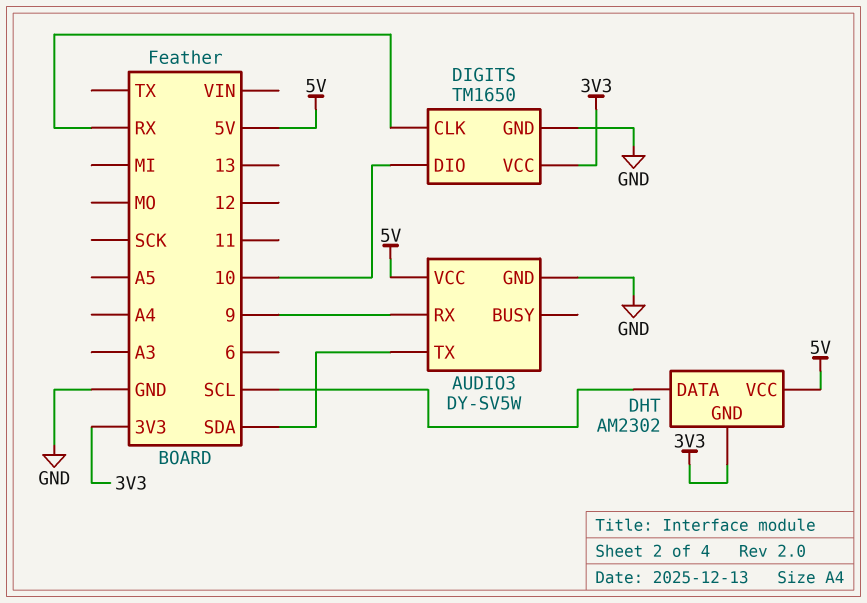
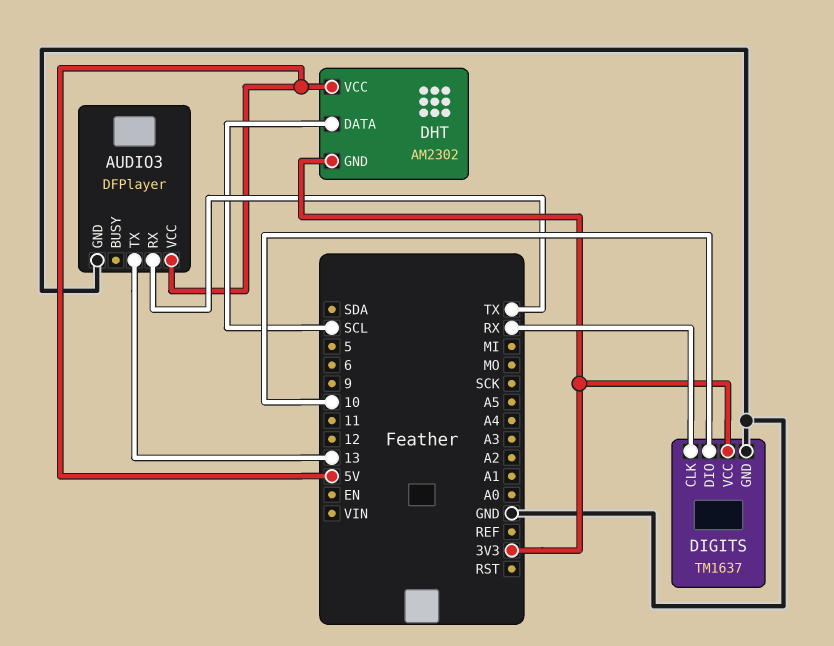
AUDIO3: DY-SV5W -> DFPlayer
AUDIO3 pin RX: 9 -> TX
AUDIO3 pin TX: SDA -> 13
DIGITS: TM1650 -> TM1637

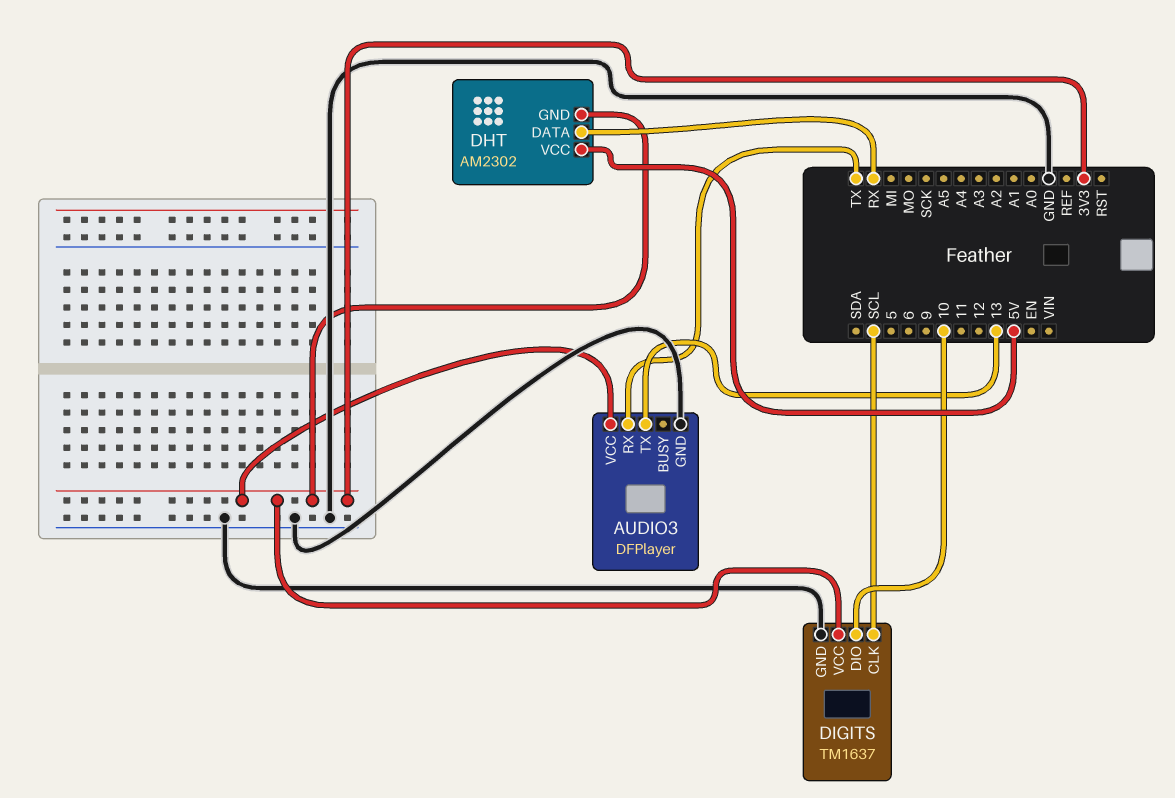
AUDIO3 pin VCC: 5V -> 3V3
DHT pin DATA: SCL -> RX
DIGITS pin CLK: RX -> SCL

